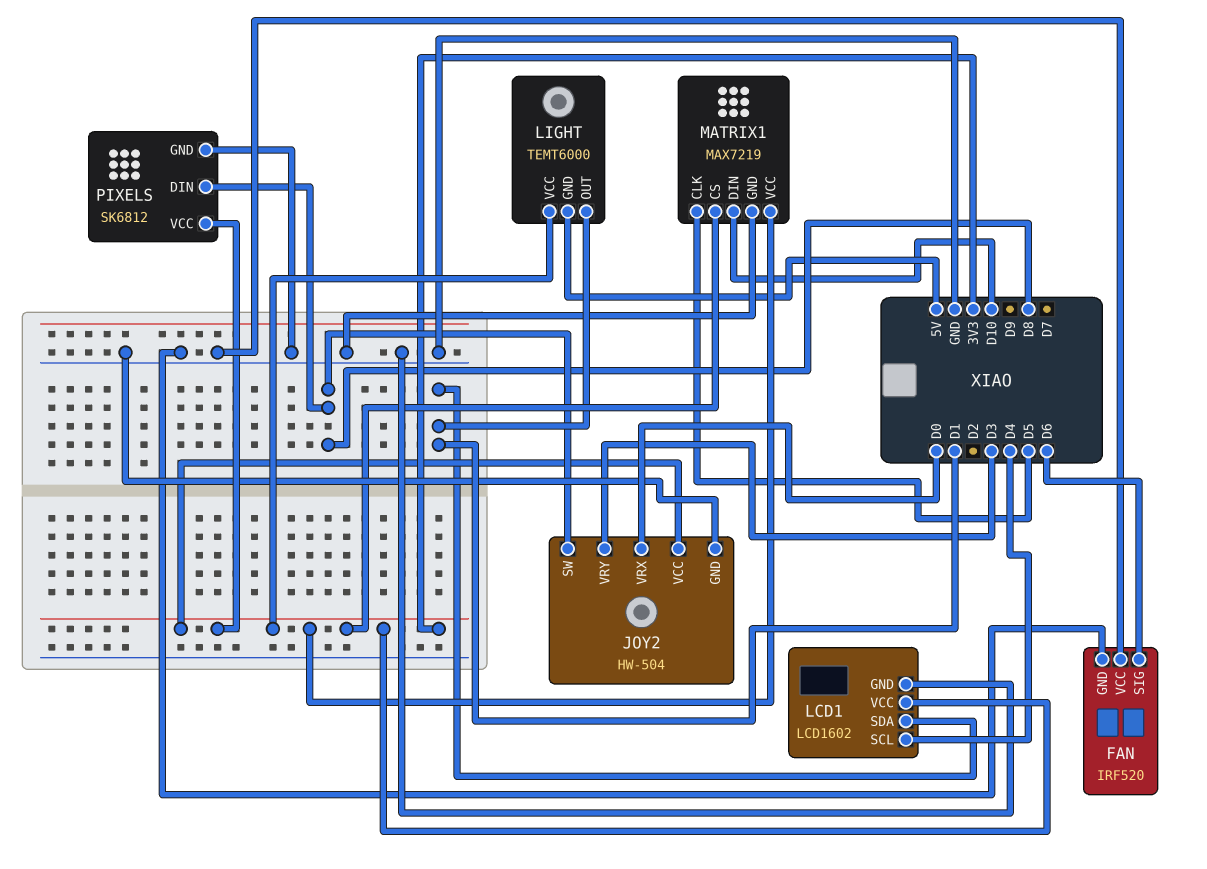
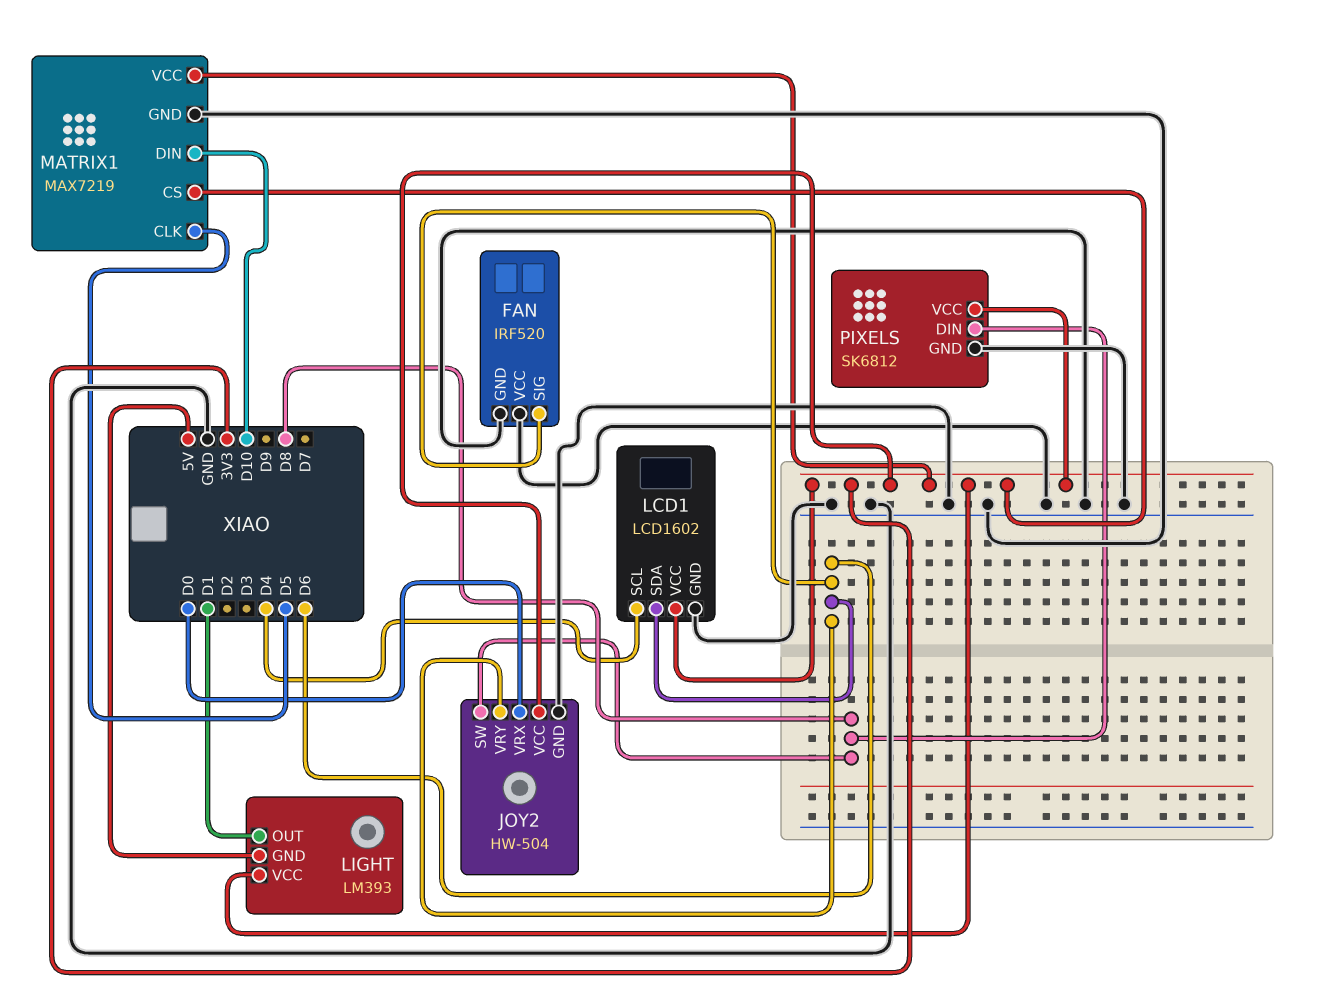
JOY2 pin VRY: D3 -> D6
LCD1 pin SDA: D1 -> D6
LIGHT: TEMT6000 -> LM393

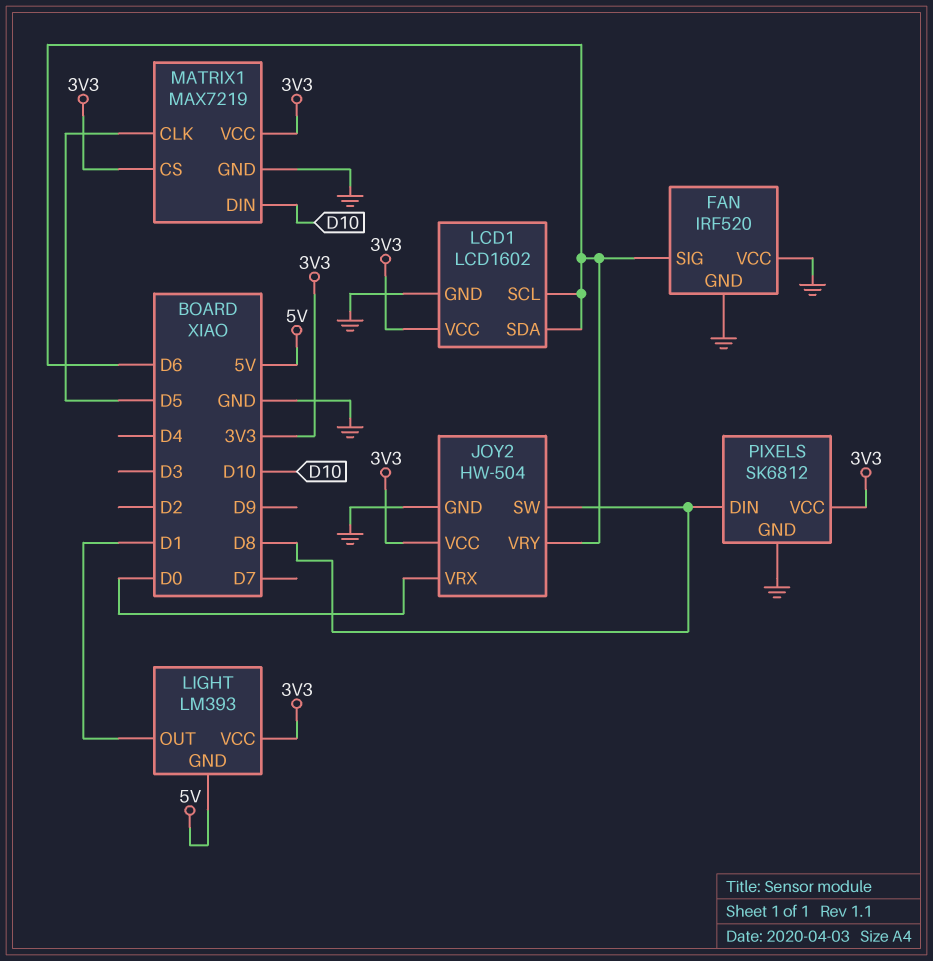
LCD1 pin SCL: D4 -> D6

